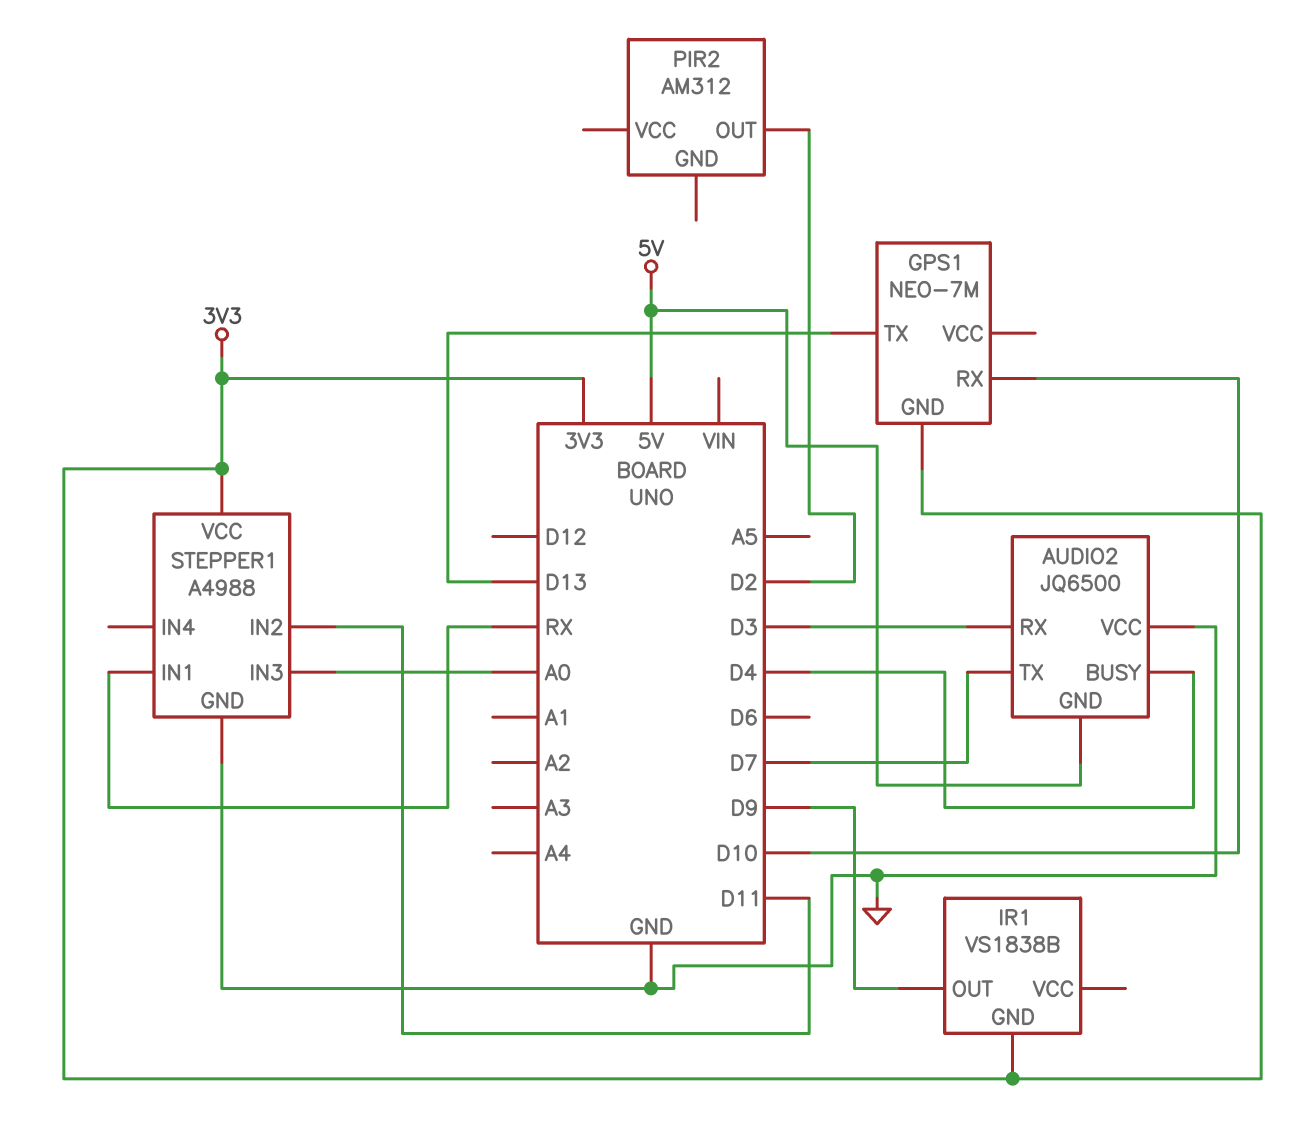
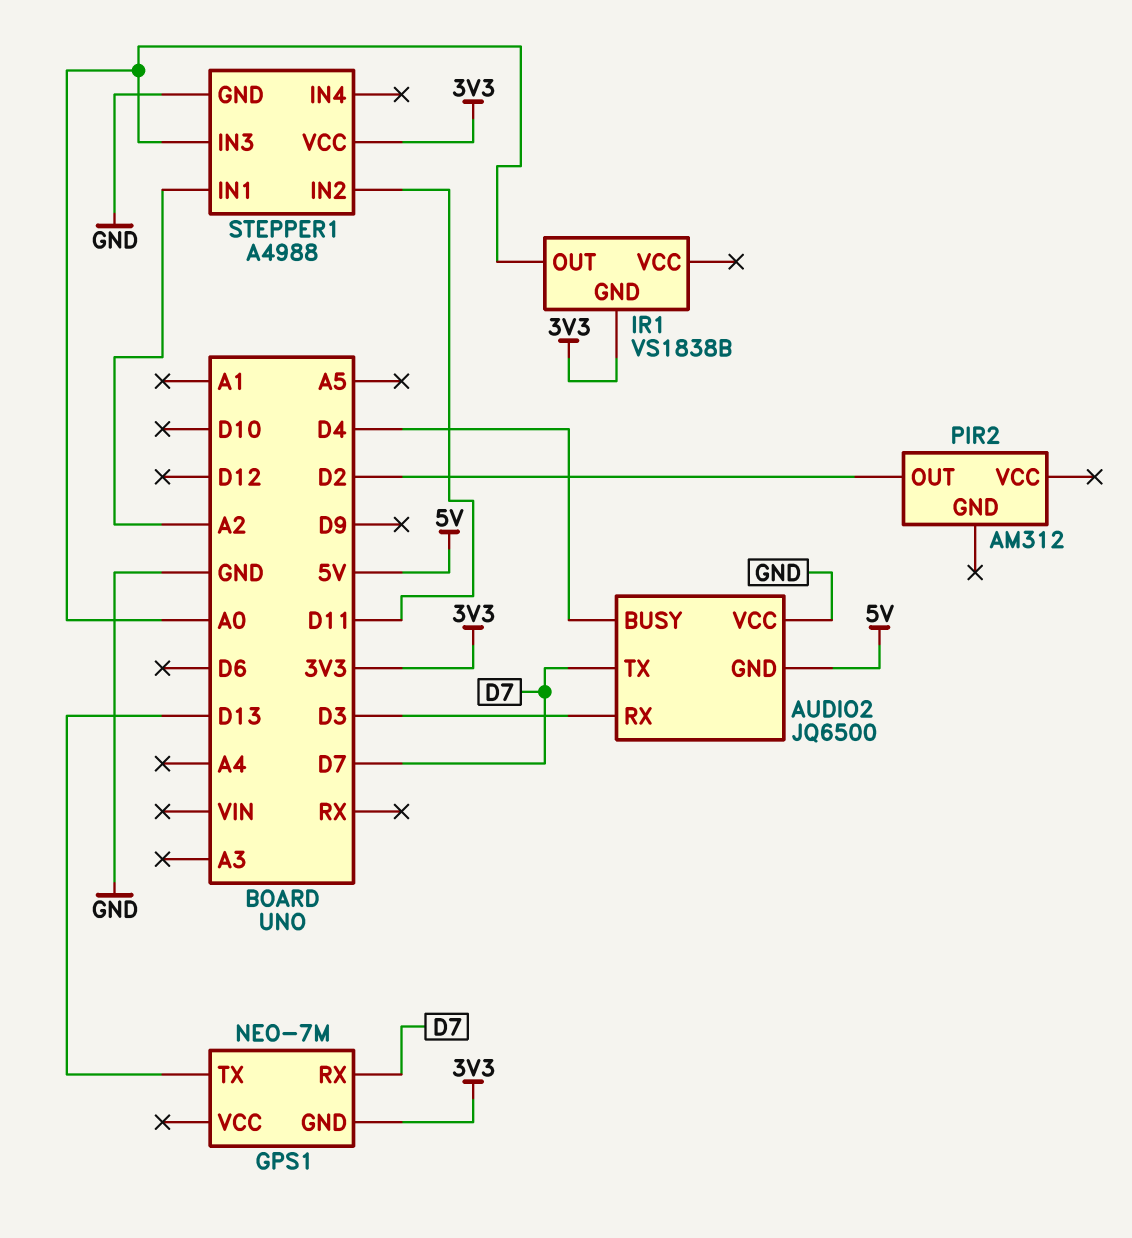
GPS1 pin RX: D10 -> D7
IR1 pin OUT: D9 -> A0
STEPPER1 pin IN1: RX -> A2

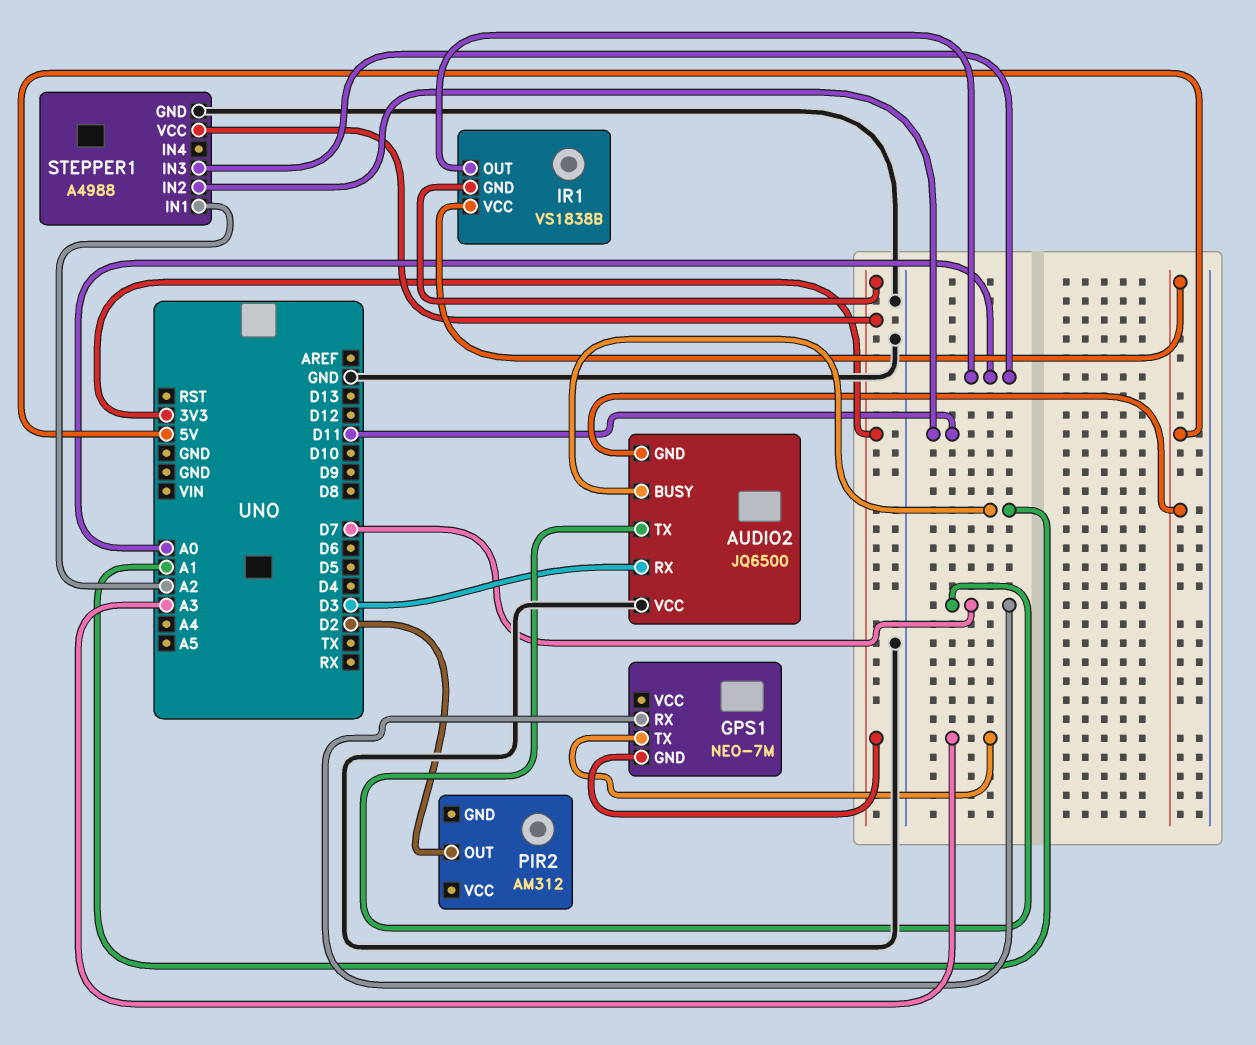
AUDIO2 pin BUSY: D4 -> A1
GPS1 pin TX: D13 -> A3
IR1 pin VCC: none -> 5V

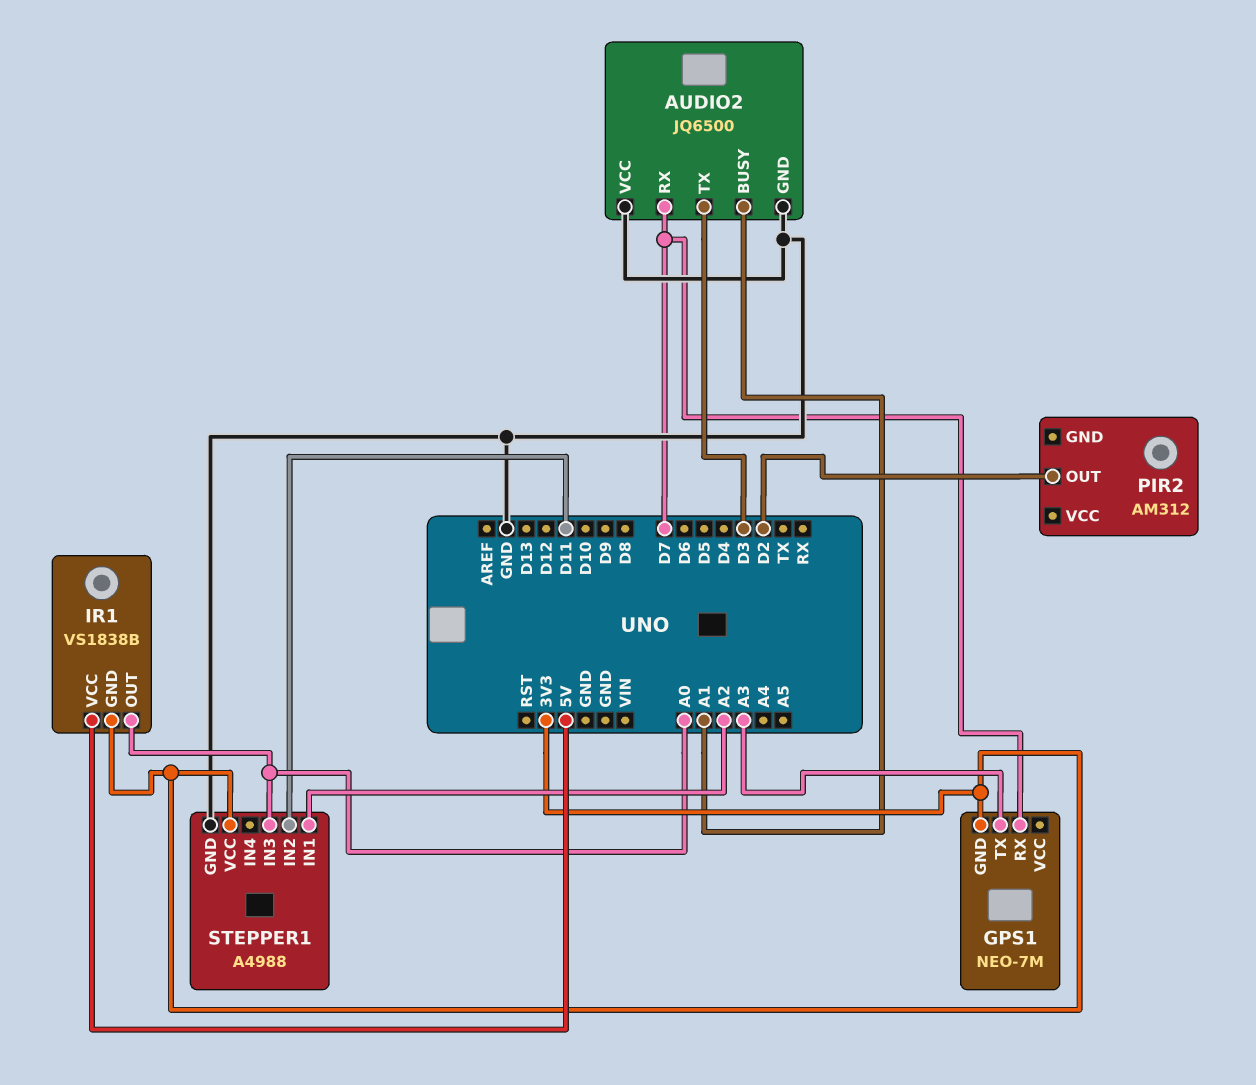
AUDIO2 pin GND: 5V -> GND
AUDIO2 pin RX: D3 -> D7
AUDIO2 pin TX: D7 -> D3

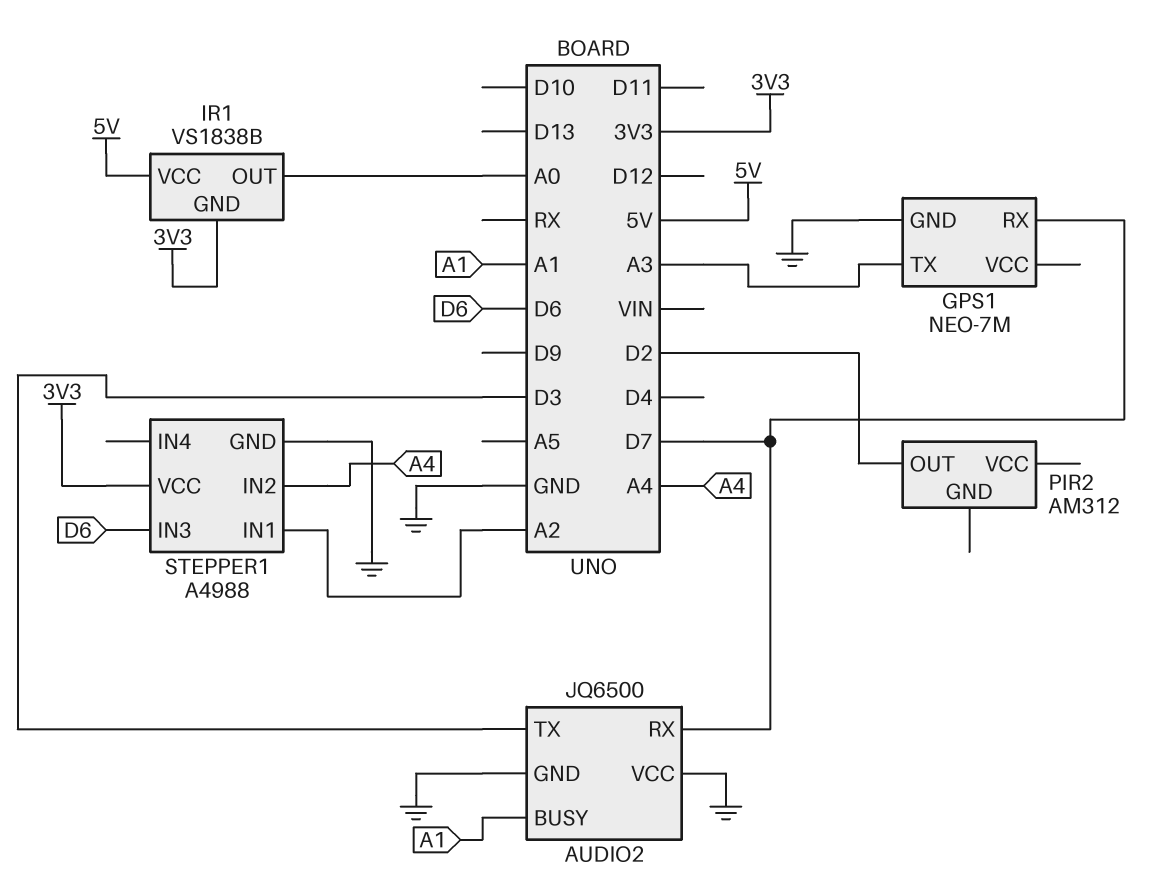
GPS1 pin GND: 3V3 -> GND
STEPPER1 pin IN2: D11 -> A4
STEPPER1 pin IN3: A0 -> D6

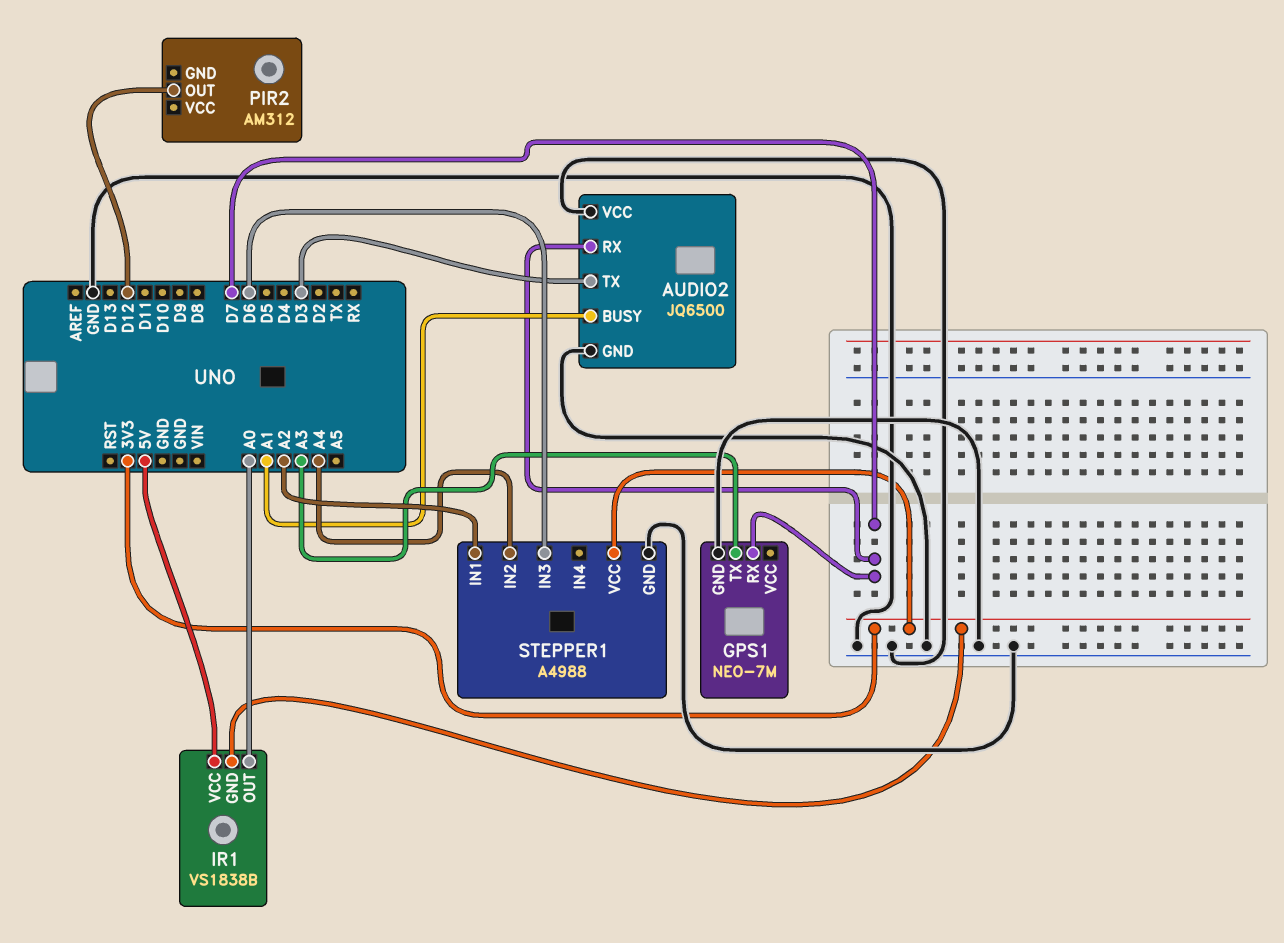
PIR2 pin OUT: D2 -> D12

